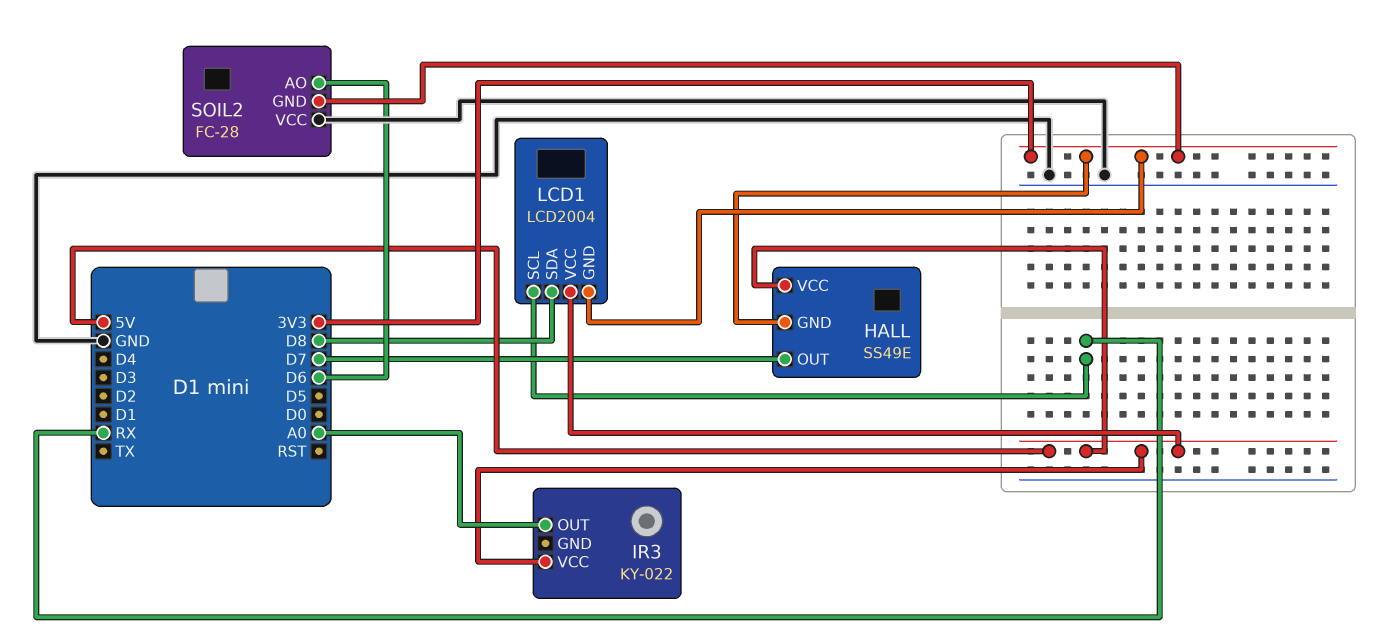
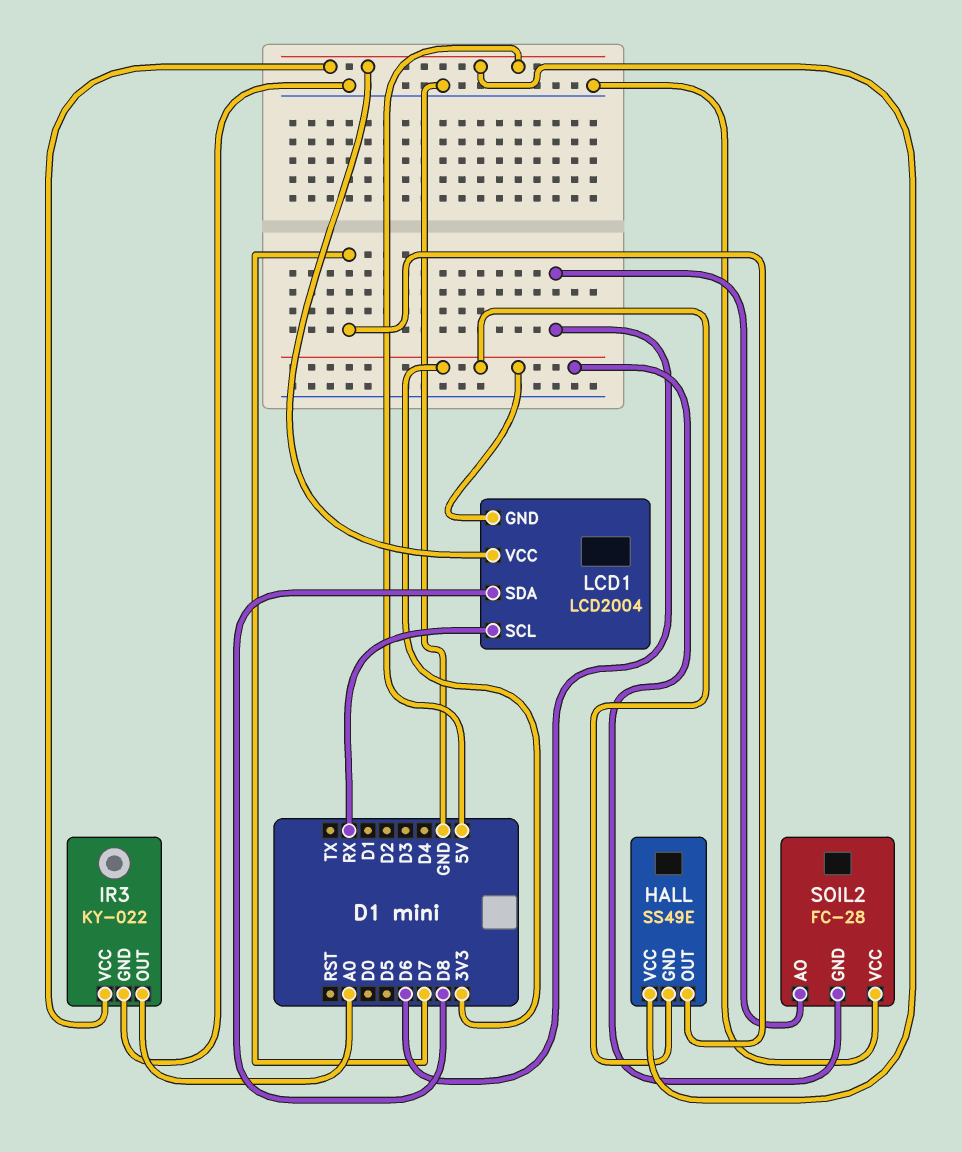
IR3 pin GND: none -> GND

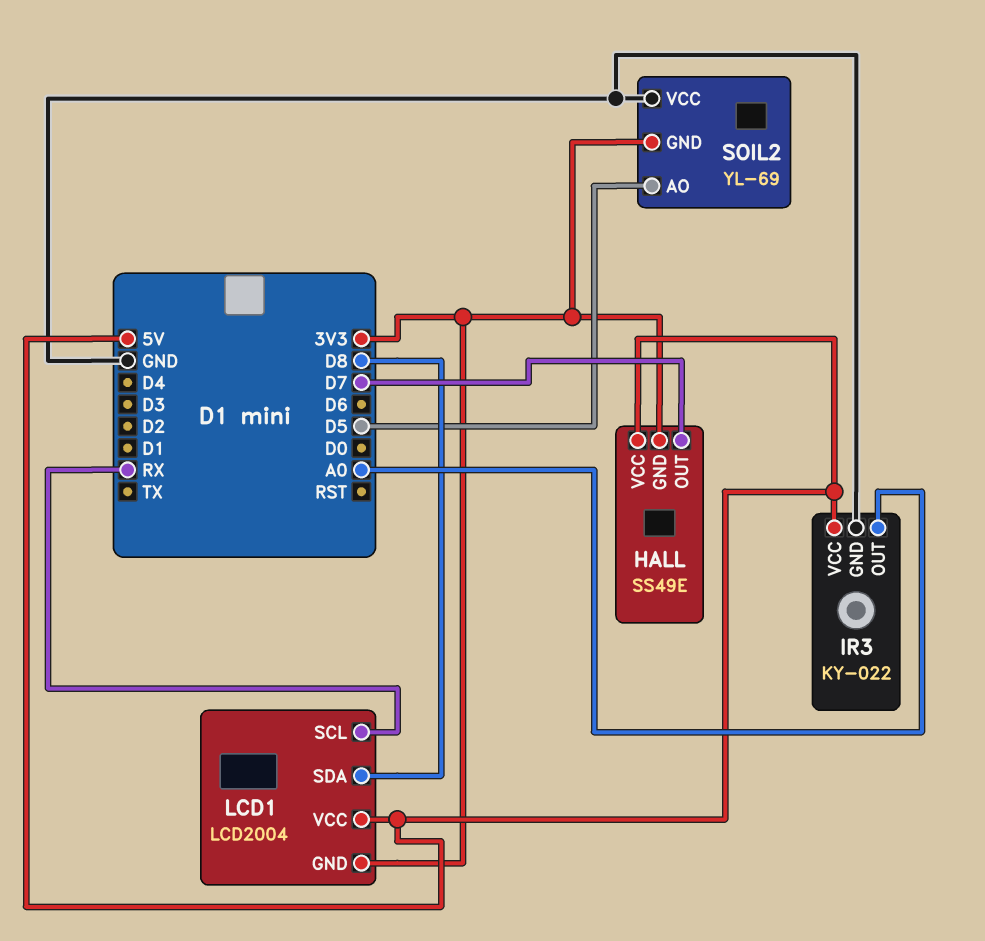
SOIL2: FC-28 -> YL-69
SOIL2 pin AO: D6 -> D5

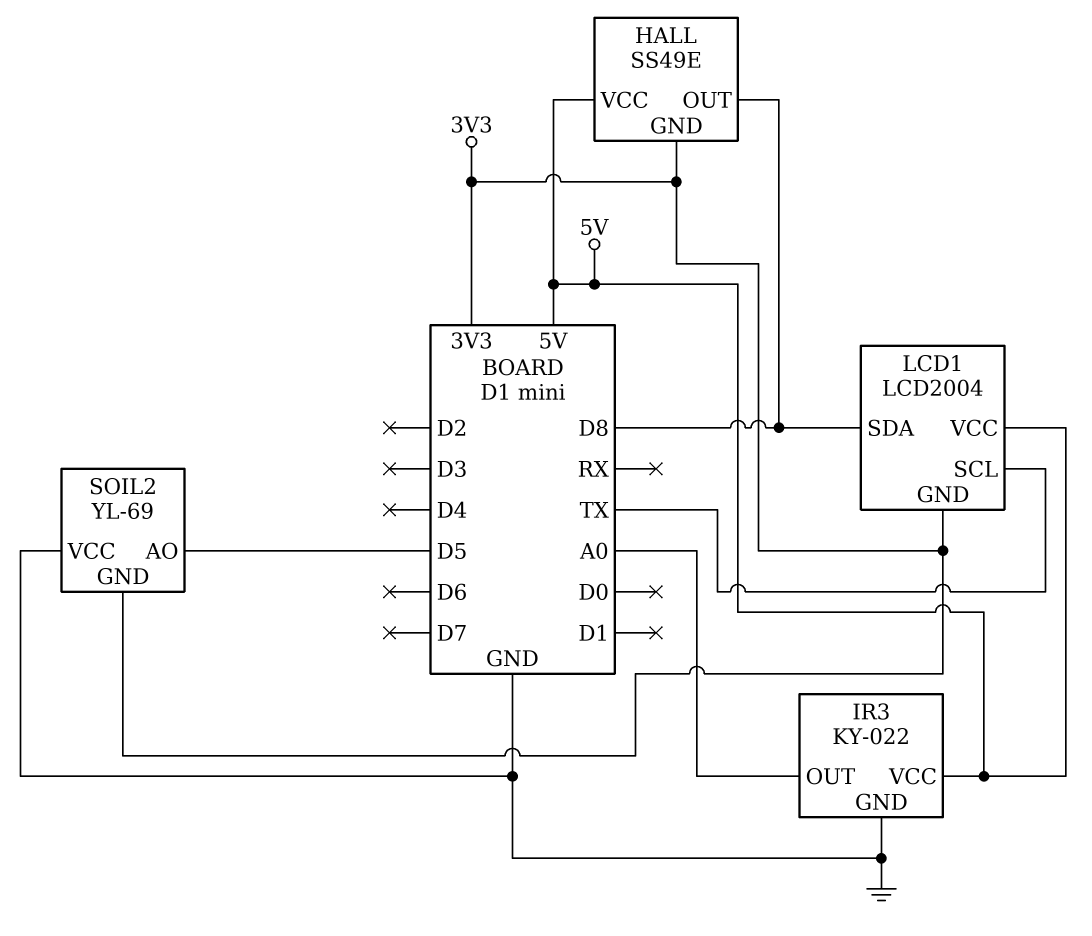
HALL pin OUT: D7 -> D8
LCD1 pin SCL: RX -> TX

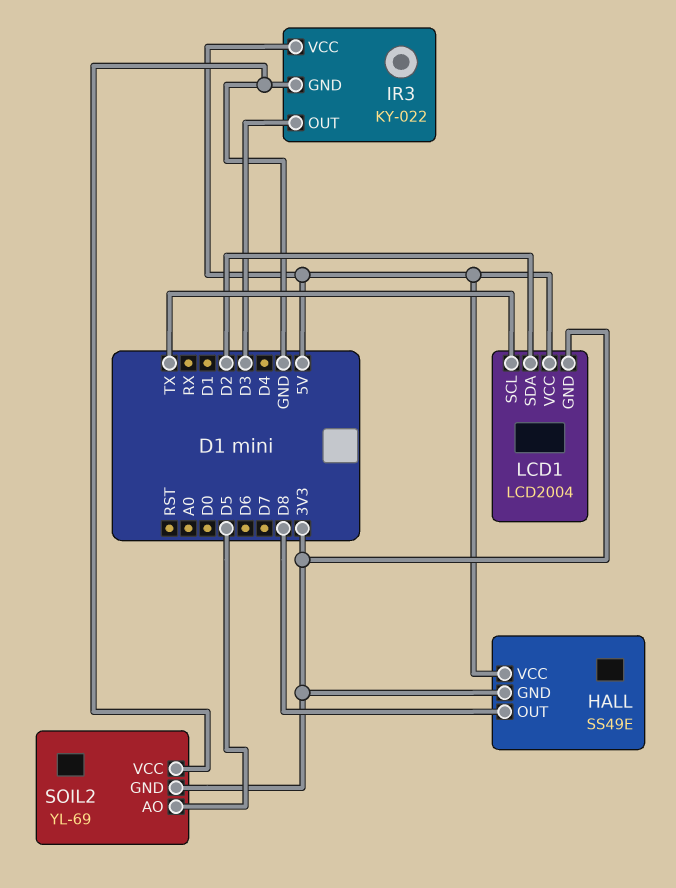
IR3 pin OUT: A0 -> D3
LCD1 pin SDA: D8 -> D2

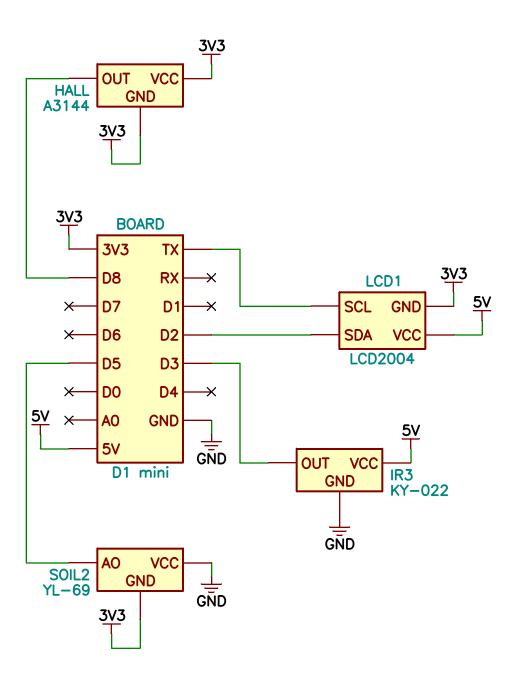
HALL: SS49E -> A3144
HALL pin VCC: 5V -> 3V3

